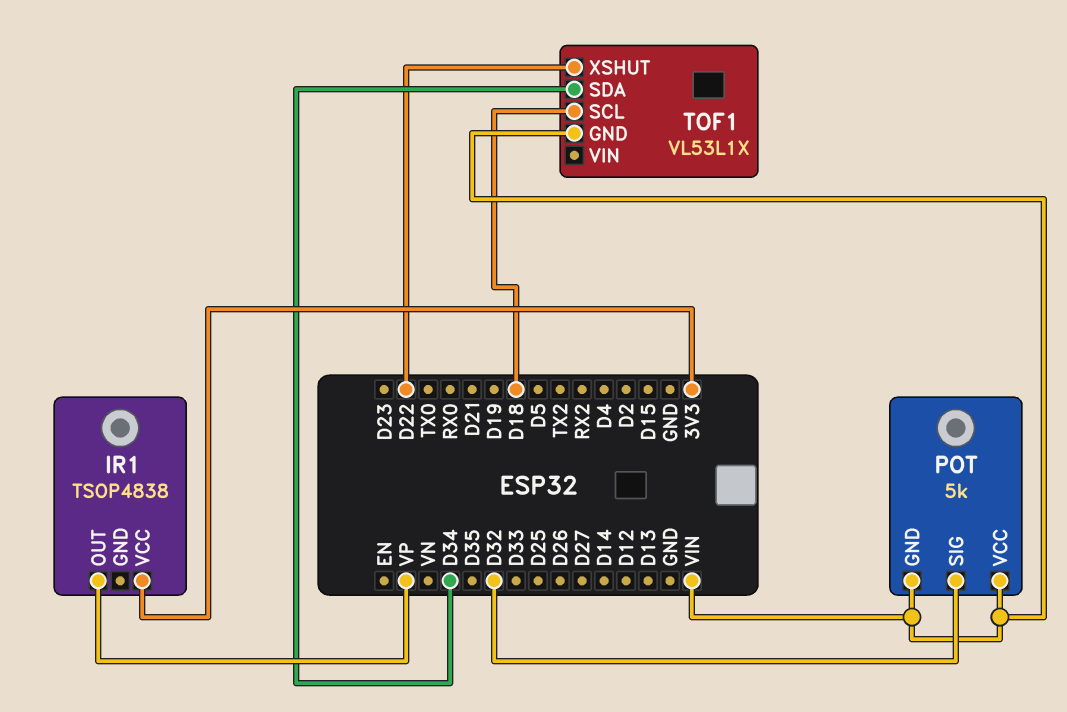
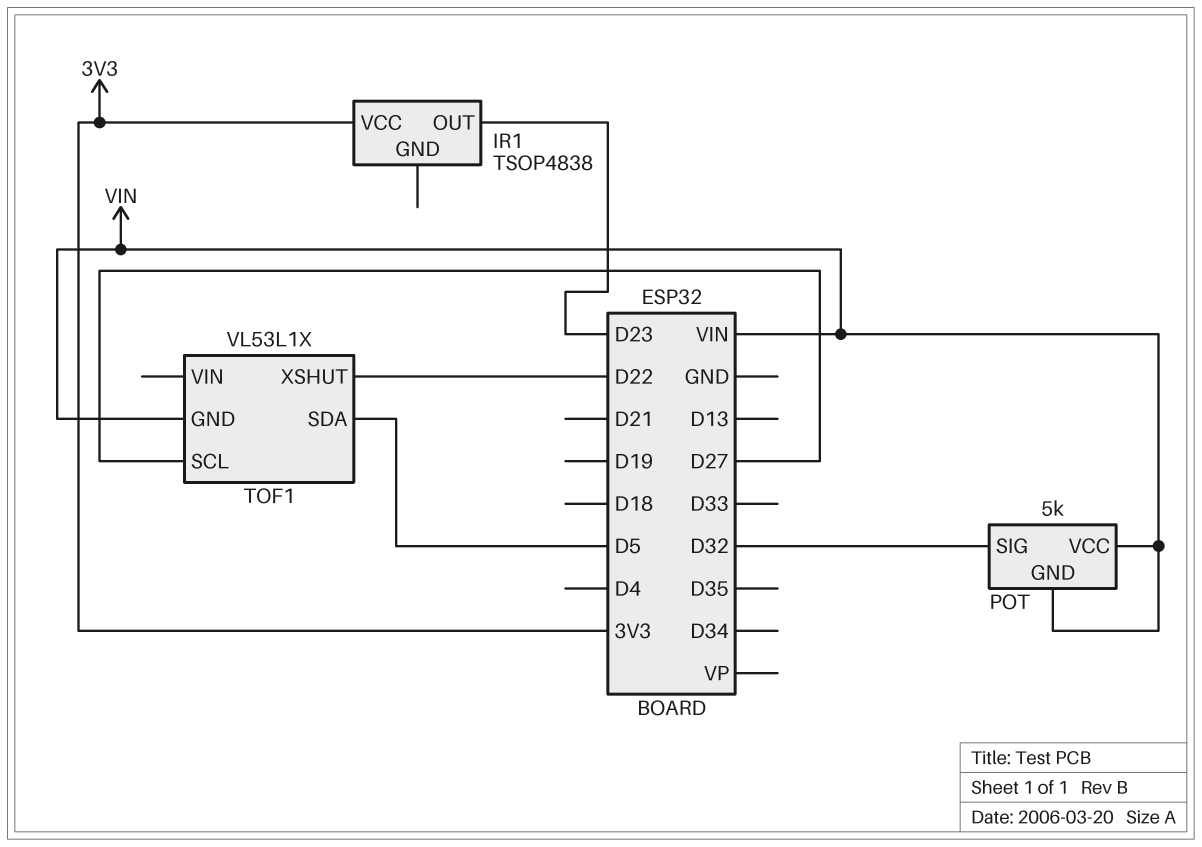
IR1 pin OUT: VP -> D23
TOF1 pin SCL: D18 -> D27
TOF1 pin SDA: D34 -> D5

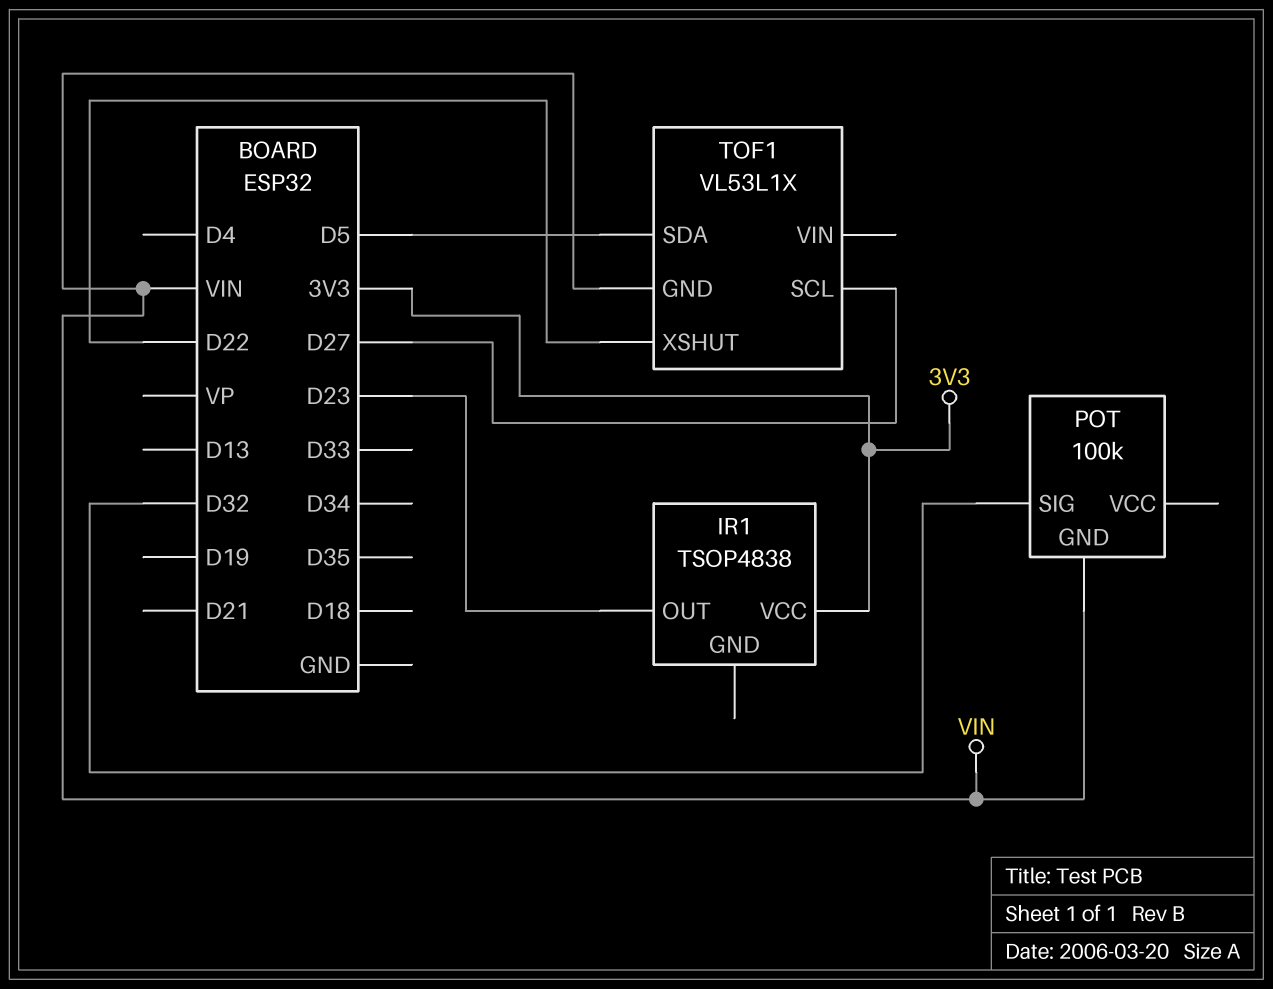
POT: 5k -> 100k
POT pin VCC: VIN -> none

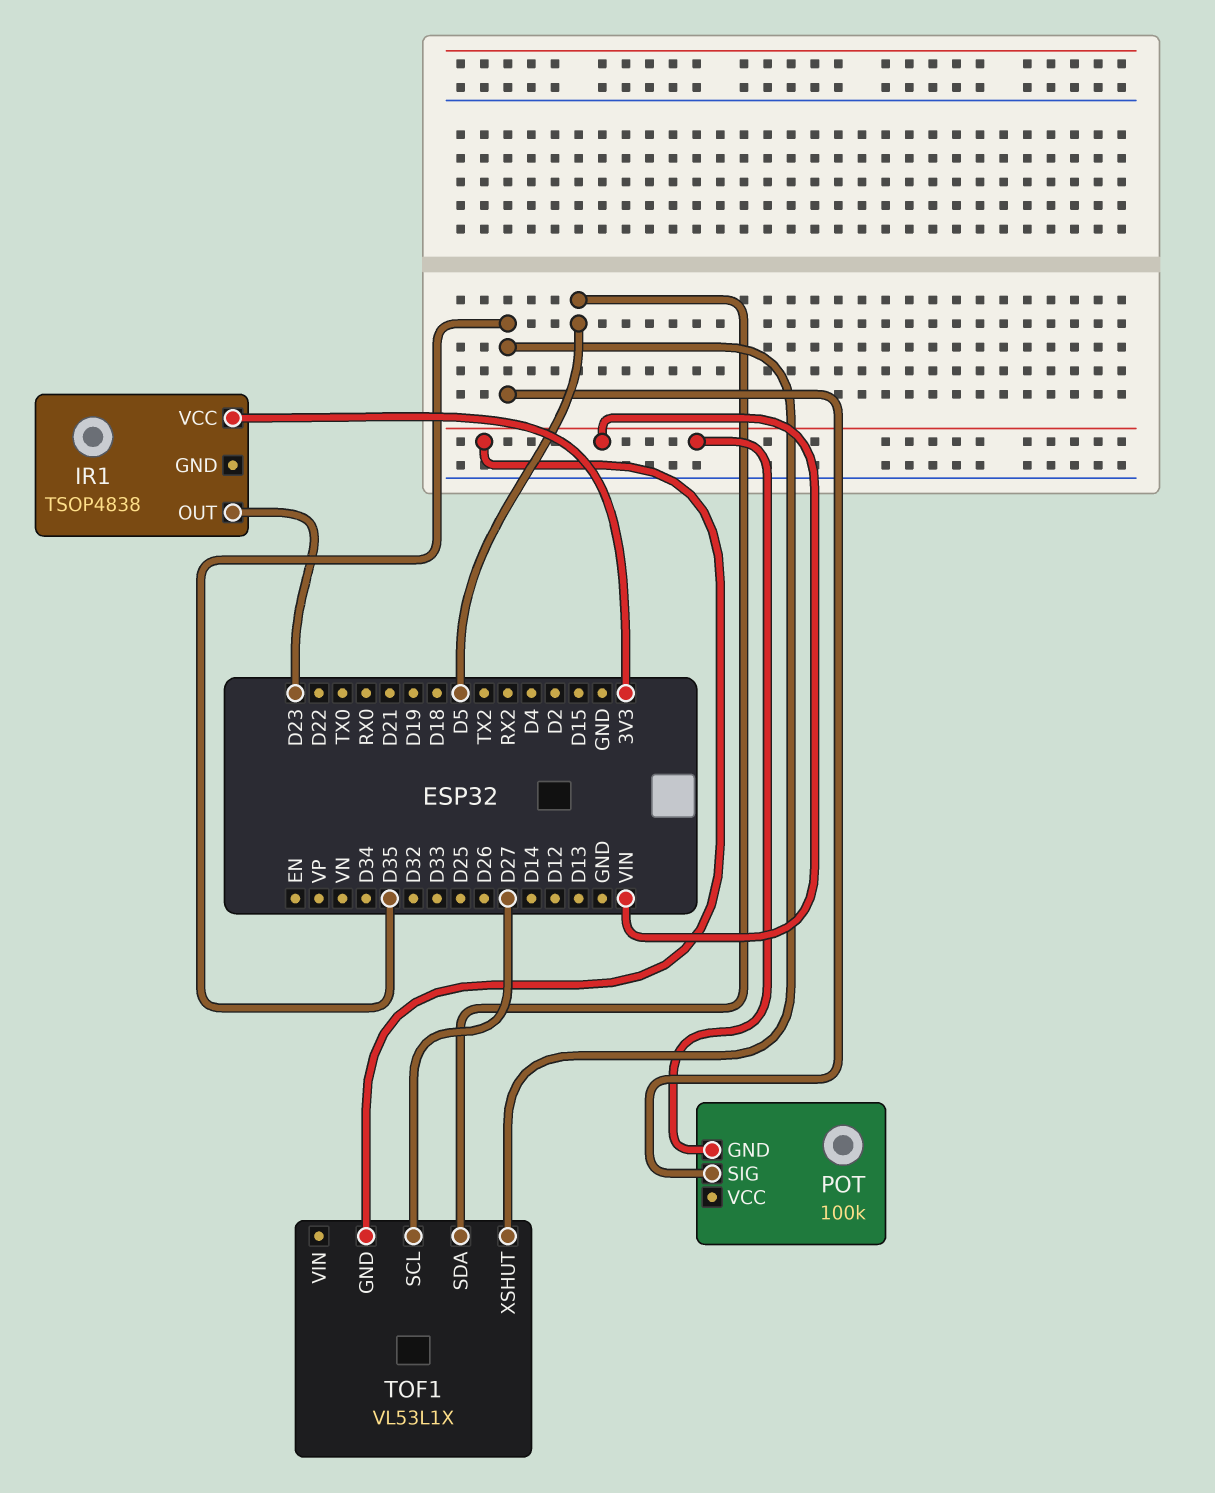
POT pin SIG: D32 -> D35
TOF1 pin XSHUT: D22 -> D35

